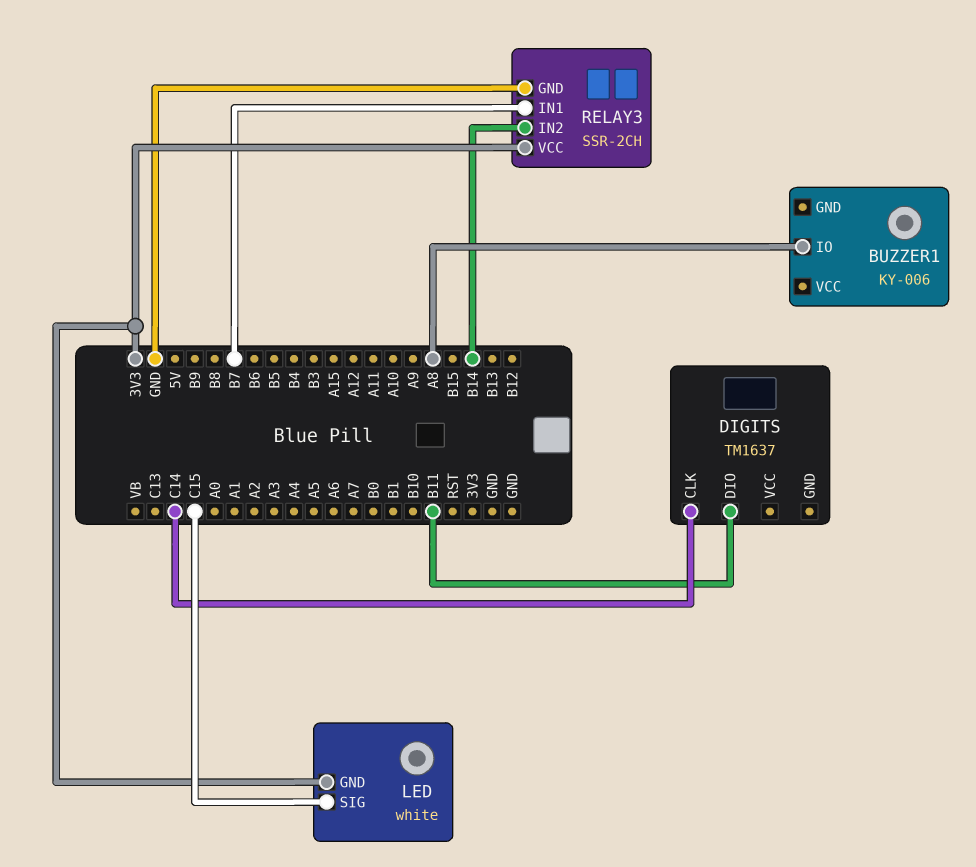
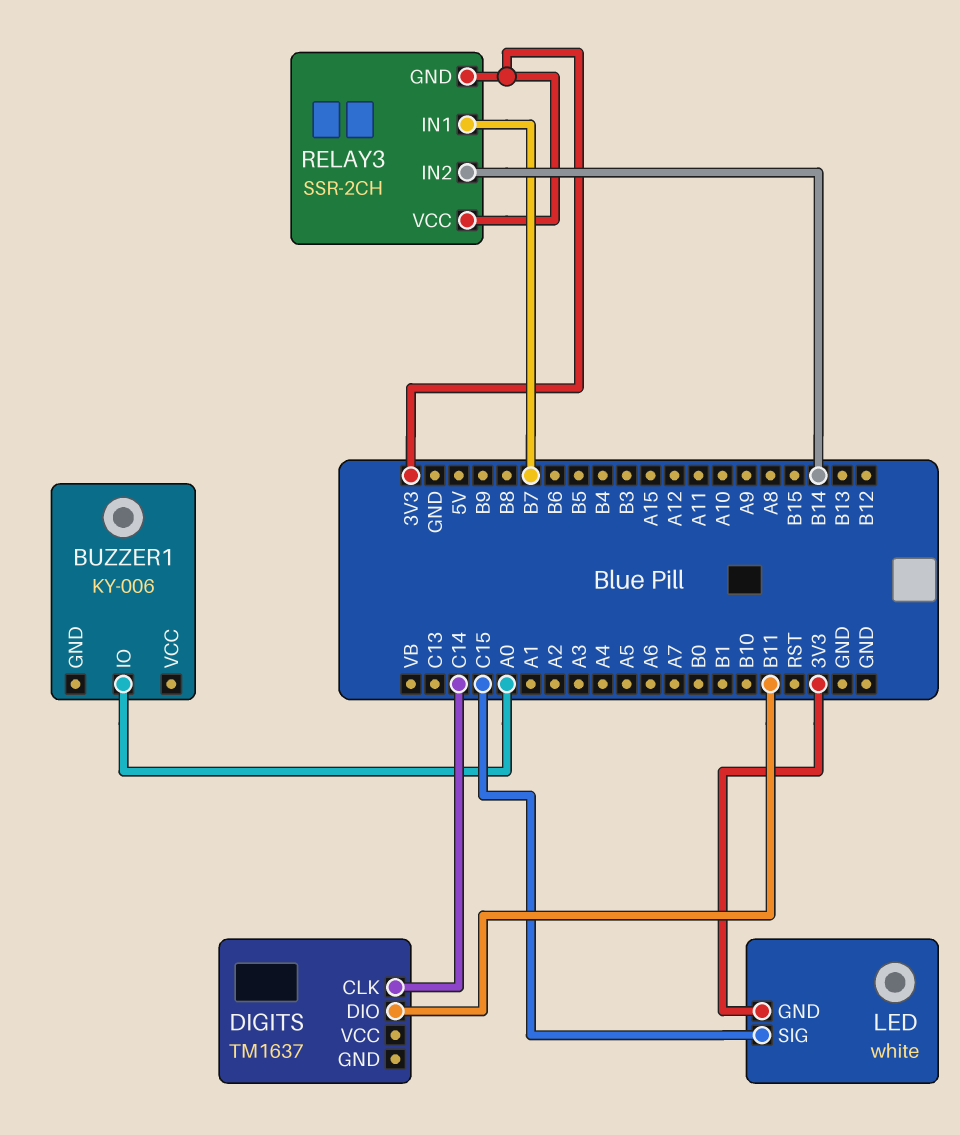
BUZZER1 pin IO: A8 -> A0
RELAY3 pin GND: GND -> 3V3

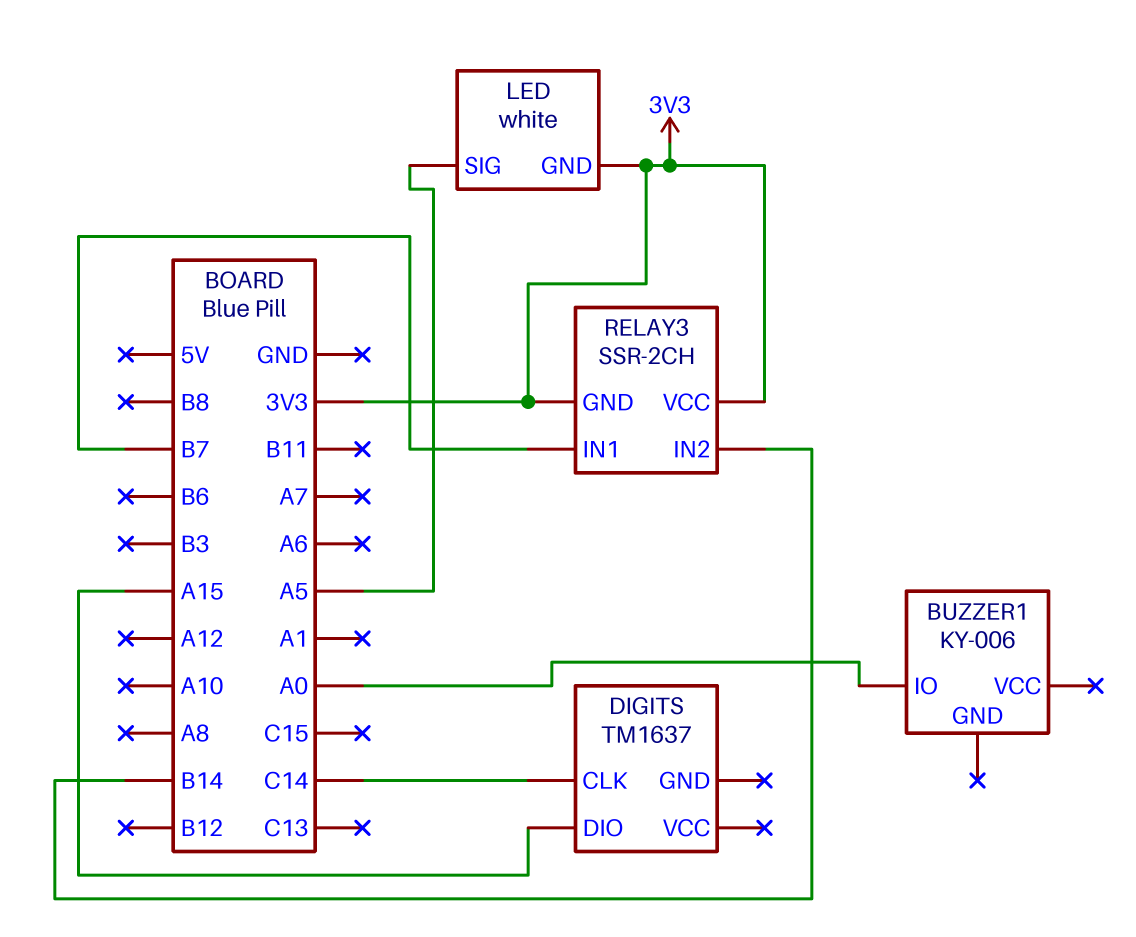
DIGITS pin DIO: B11 -> A15
LED pin SIG: C15 -> A5

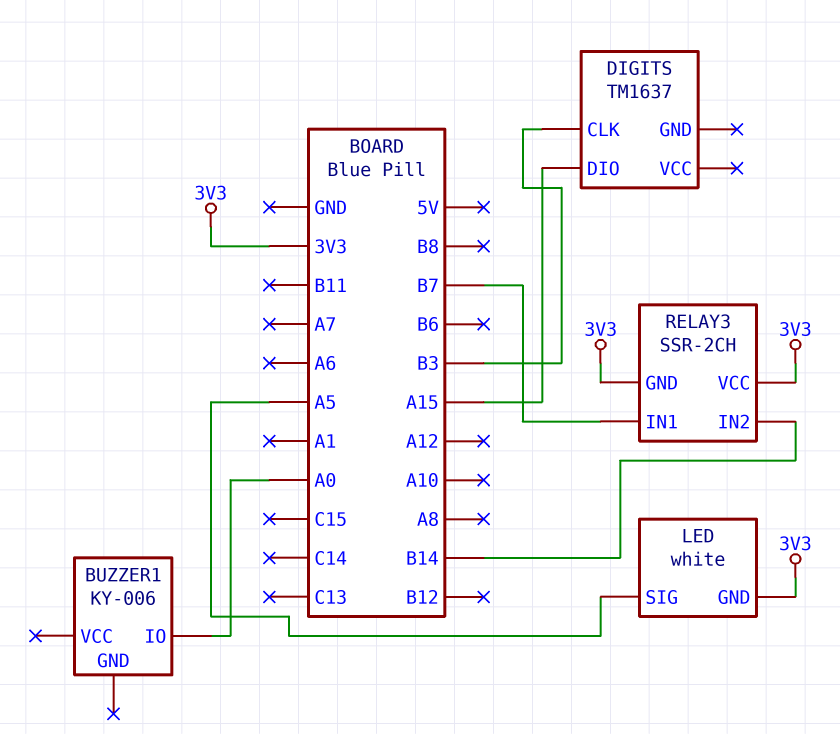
DIGITS pin CLK: C14 -> B3

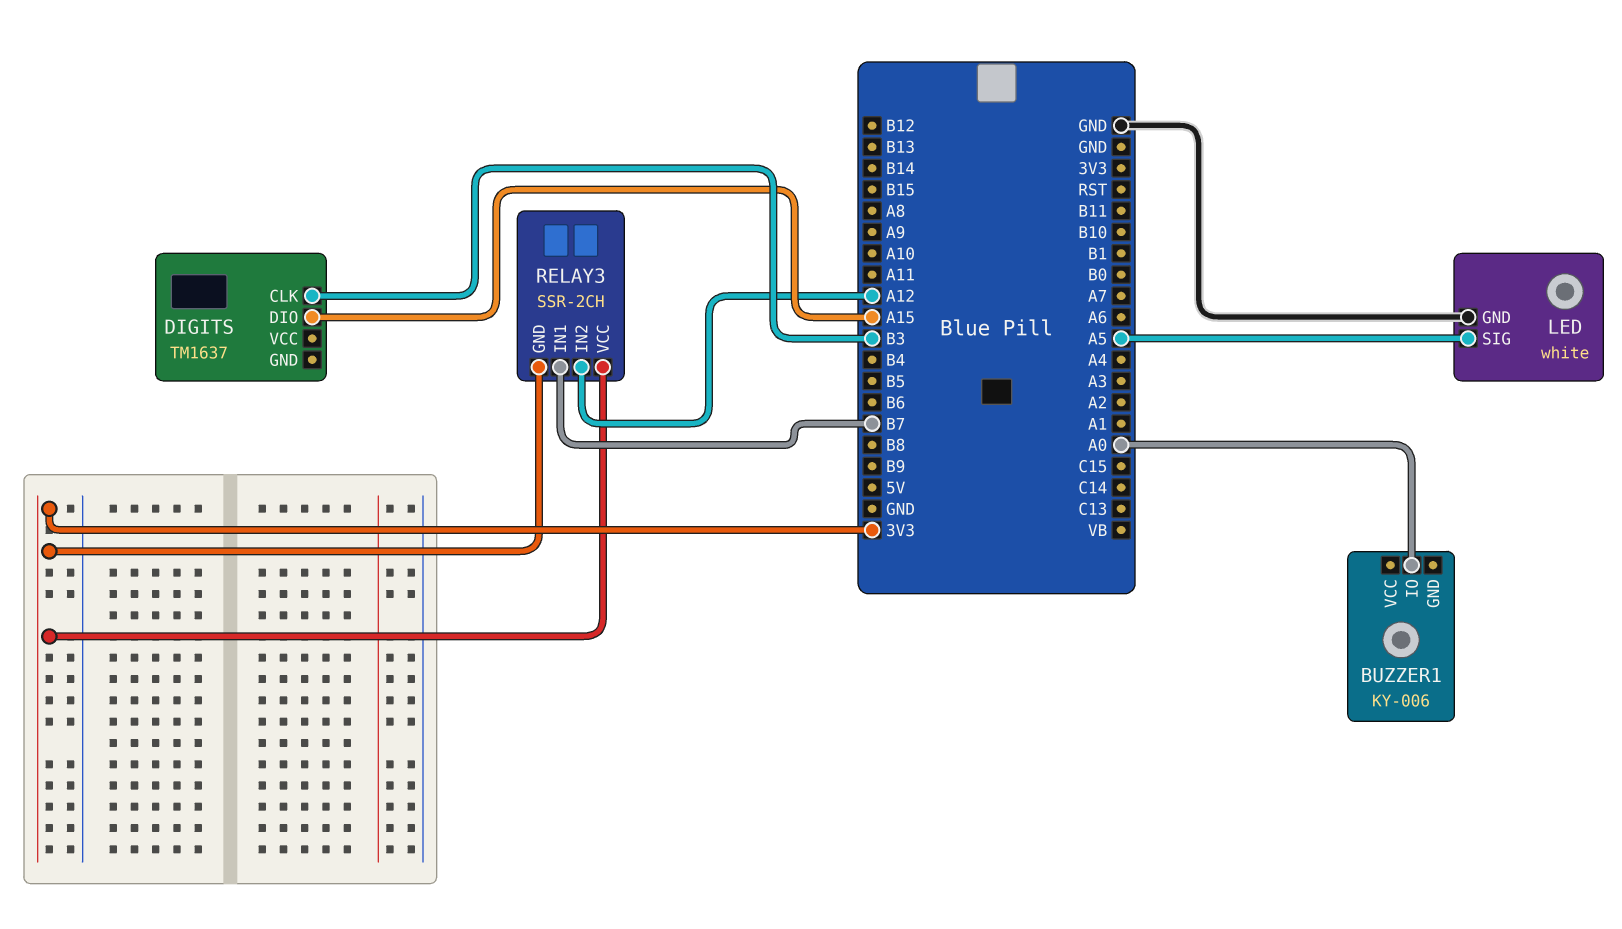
LED pin GND: 3V3 -> GND
RELAY3 pin IN2: B14 -> A12

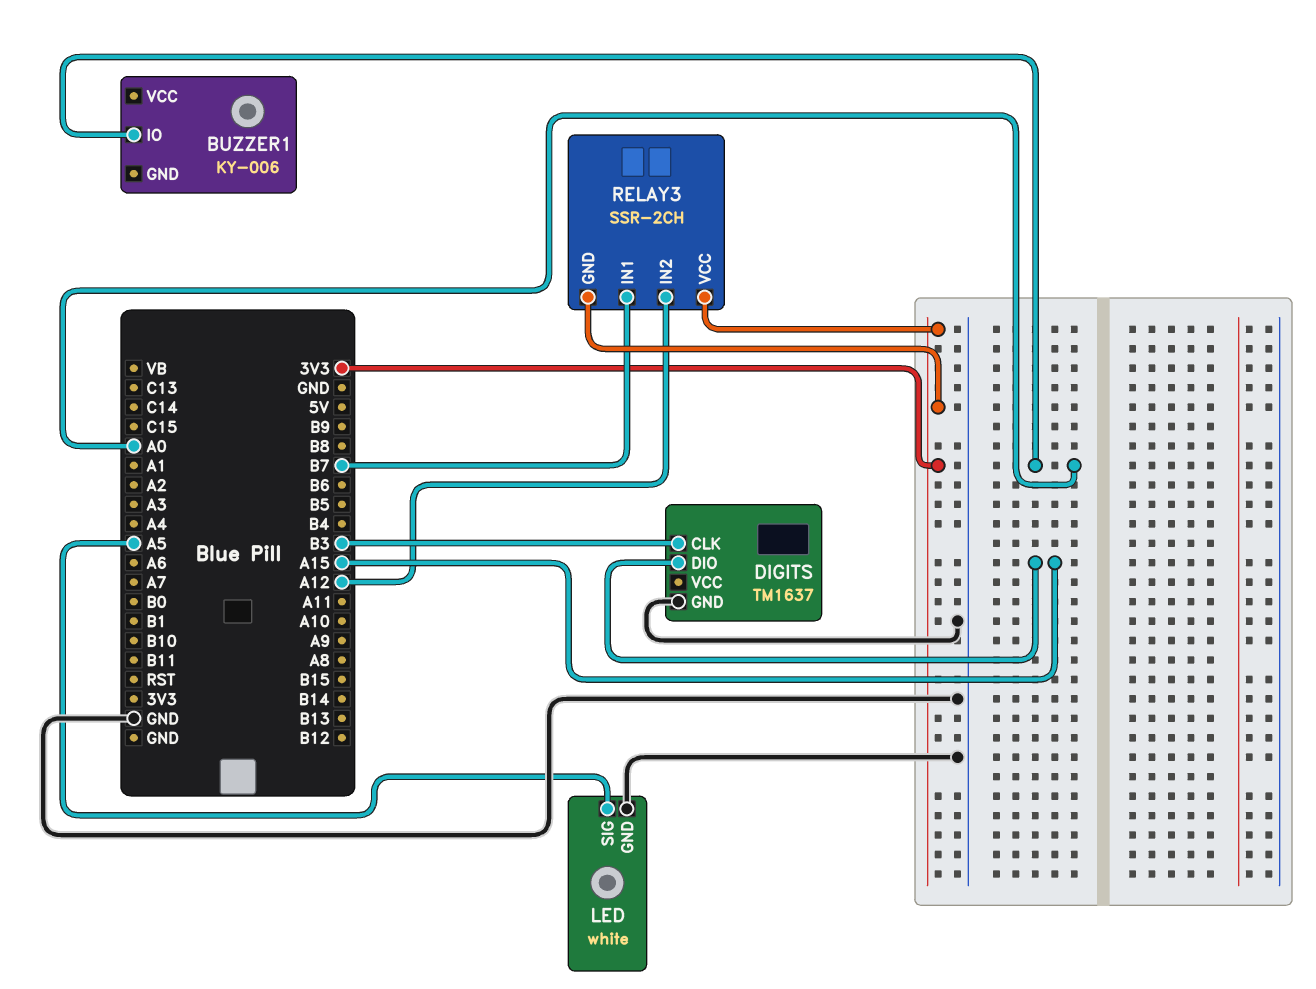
DIGITS pin GND: none -> GND

